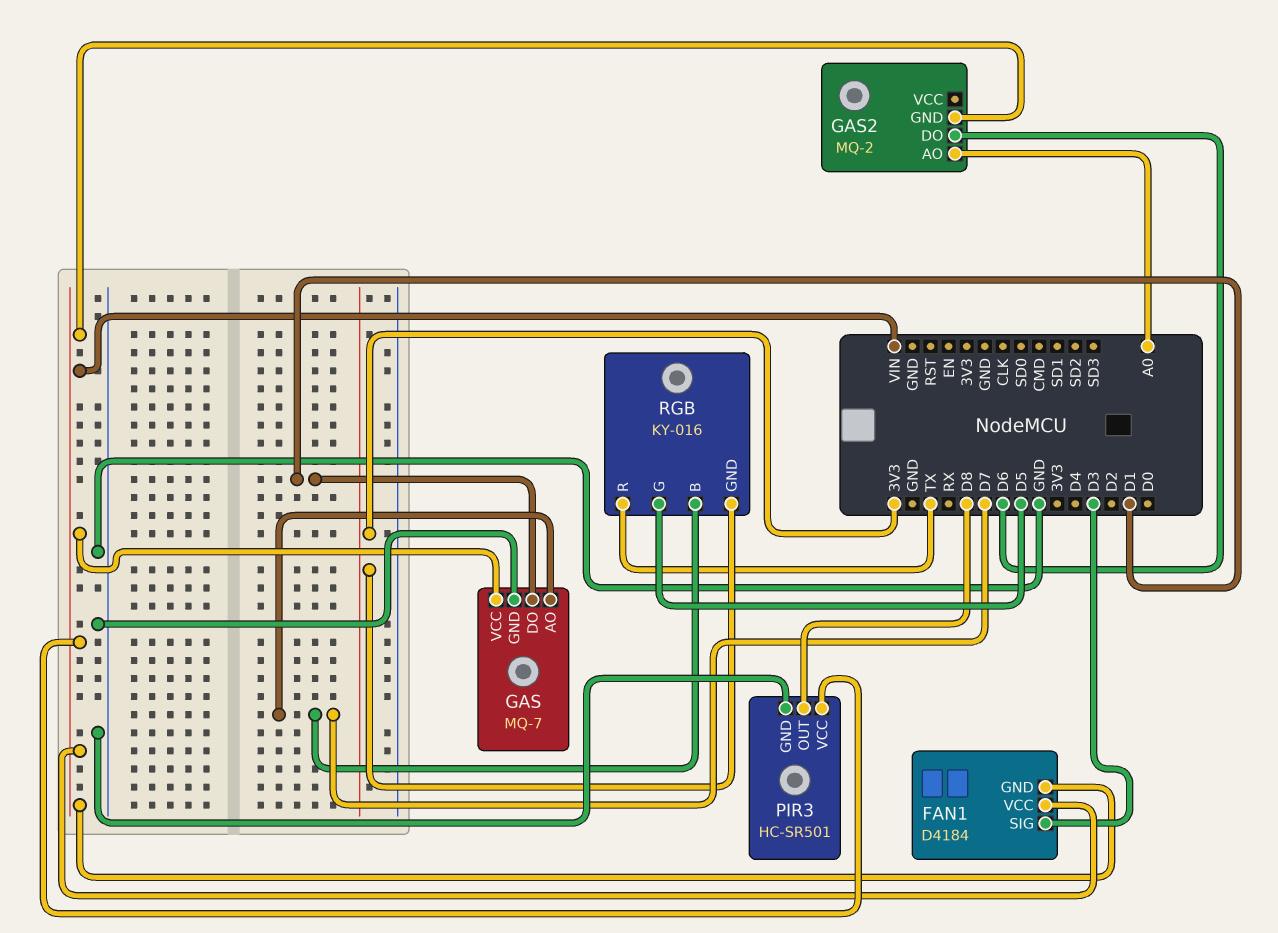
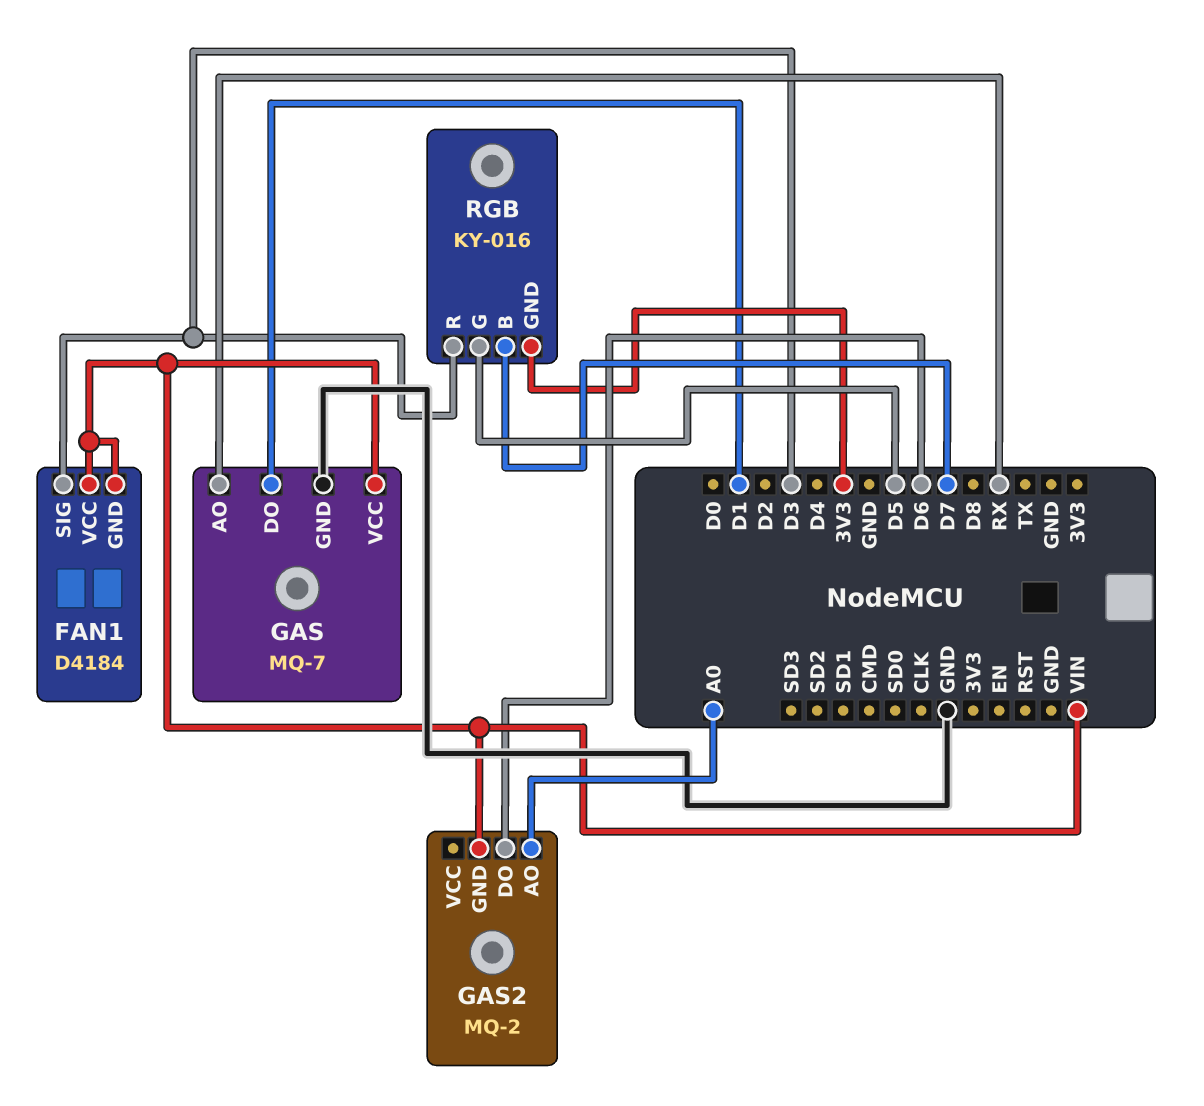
GAS pin AO: D7 -> RX
PIR3: HC-SR501 -> none
PIR3 pin GND: GND -> none
PIR3 pin OUT: D8 -> none
PIR3 pin VCC: VIN -> none
RGB pin R: TX -> D3

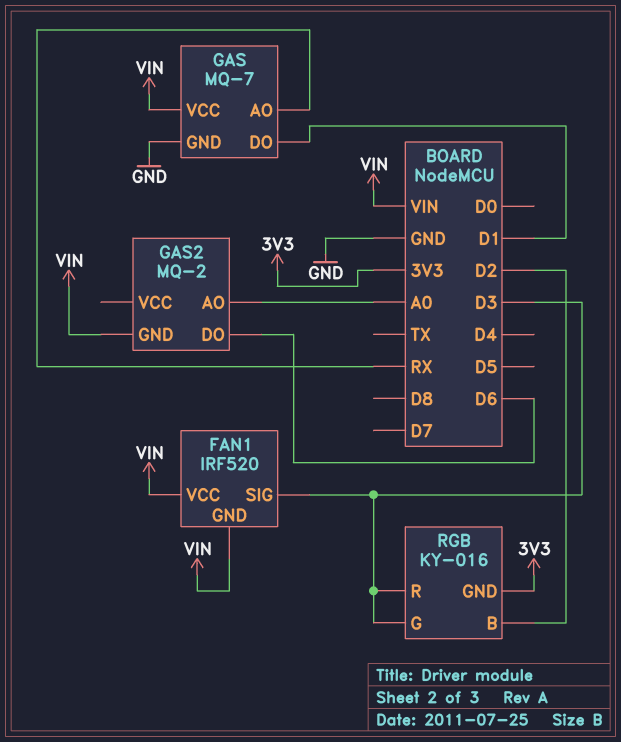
FAN1: D4184 -> IRF520
RGB pin B: D7 -> D2
RGB pin G: D5 -> D3

